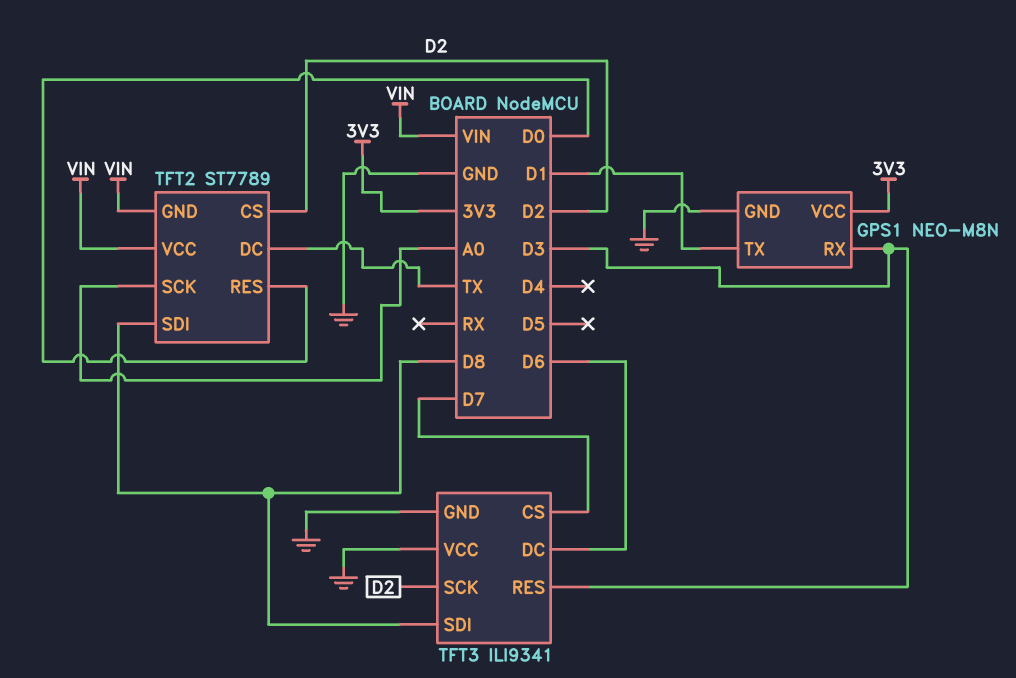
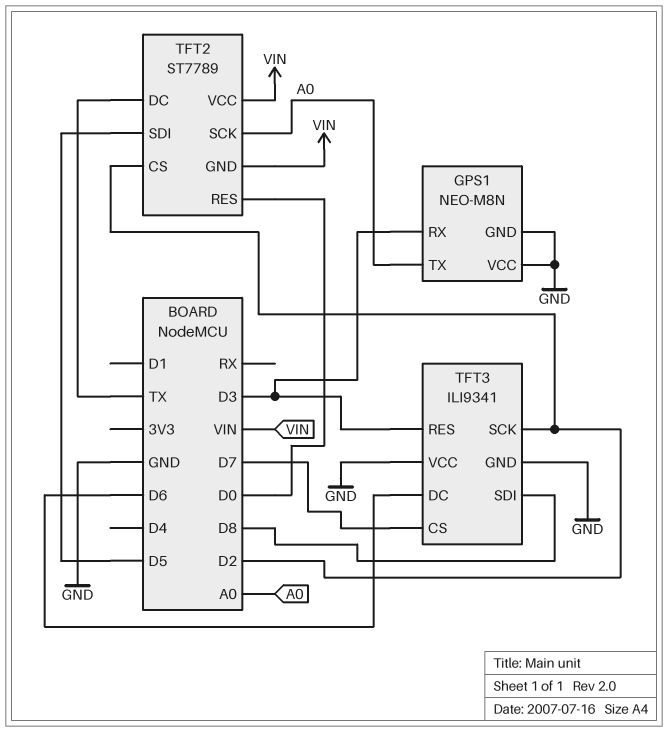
GPS1 pin TX: D1 -> A0
GPS1 pin VCC: 3V3 -> GND
TFT2 pin SDI: D8 -> D5

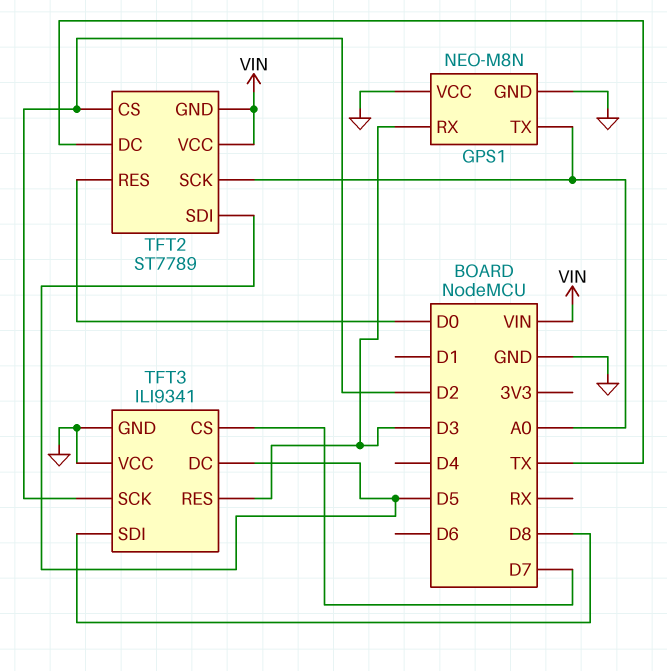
TFT3 pin DC: D6 -> D5

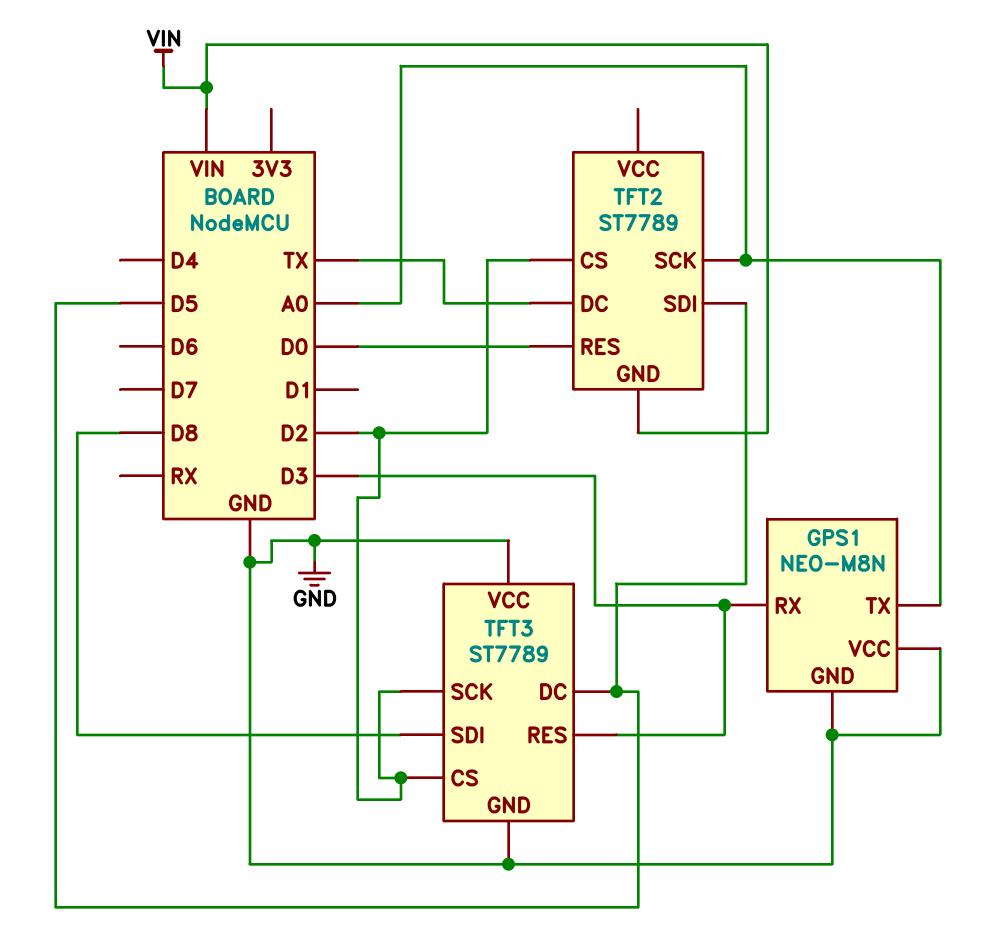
TFT2 pin VCC: VIN -> none
TFT3: ILI9341 -> ST7789
TFT3 pin CS: D7 -> D2

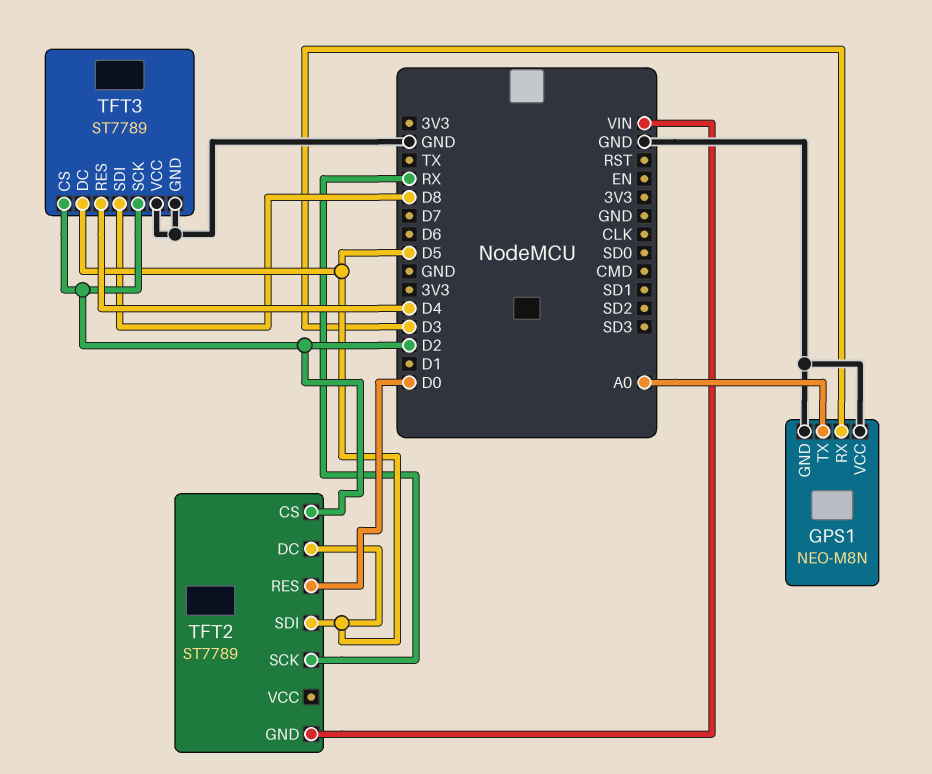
TFT2 pin DC: TX -> D5
TFT2 pin SCK: A0 -> RX
TFT3 pin RES: D3 -> D4

